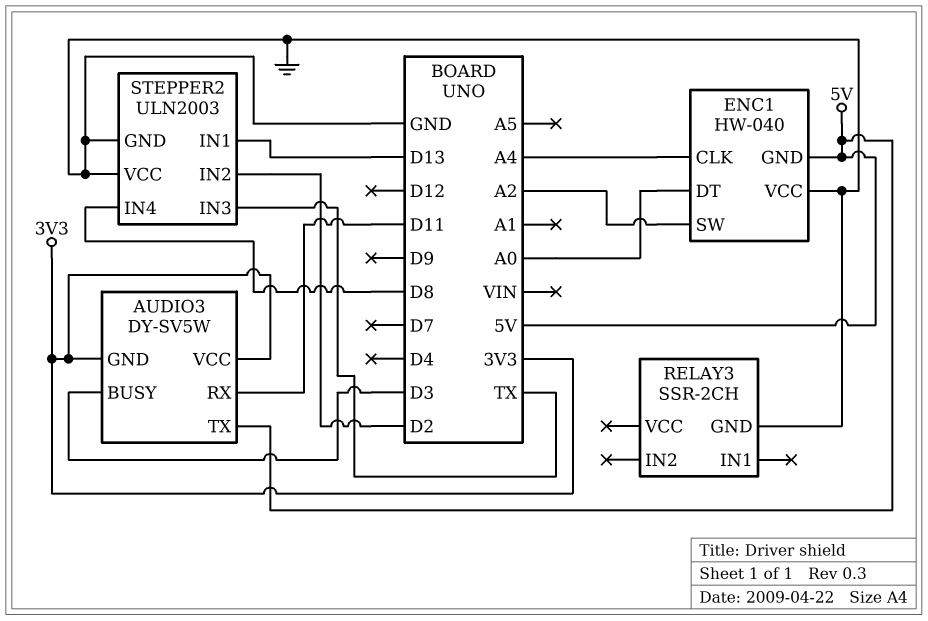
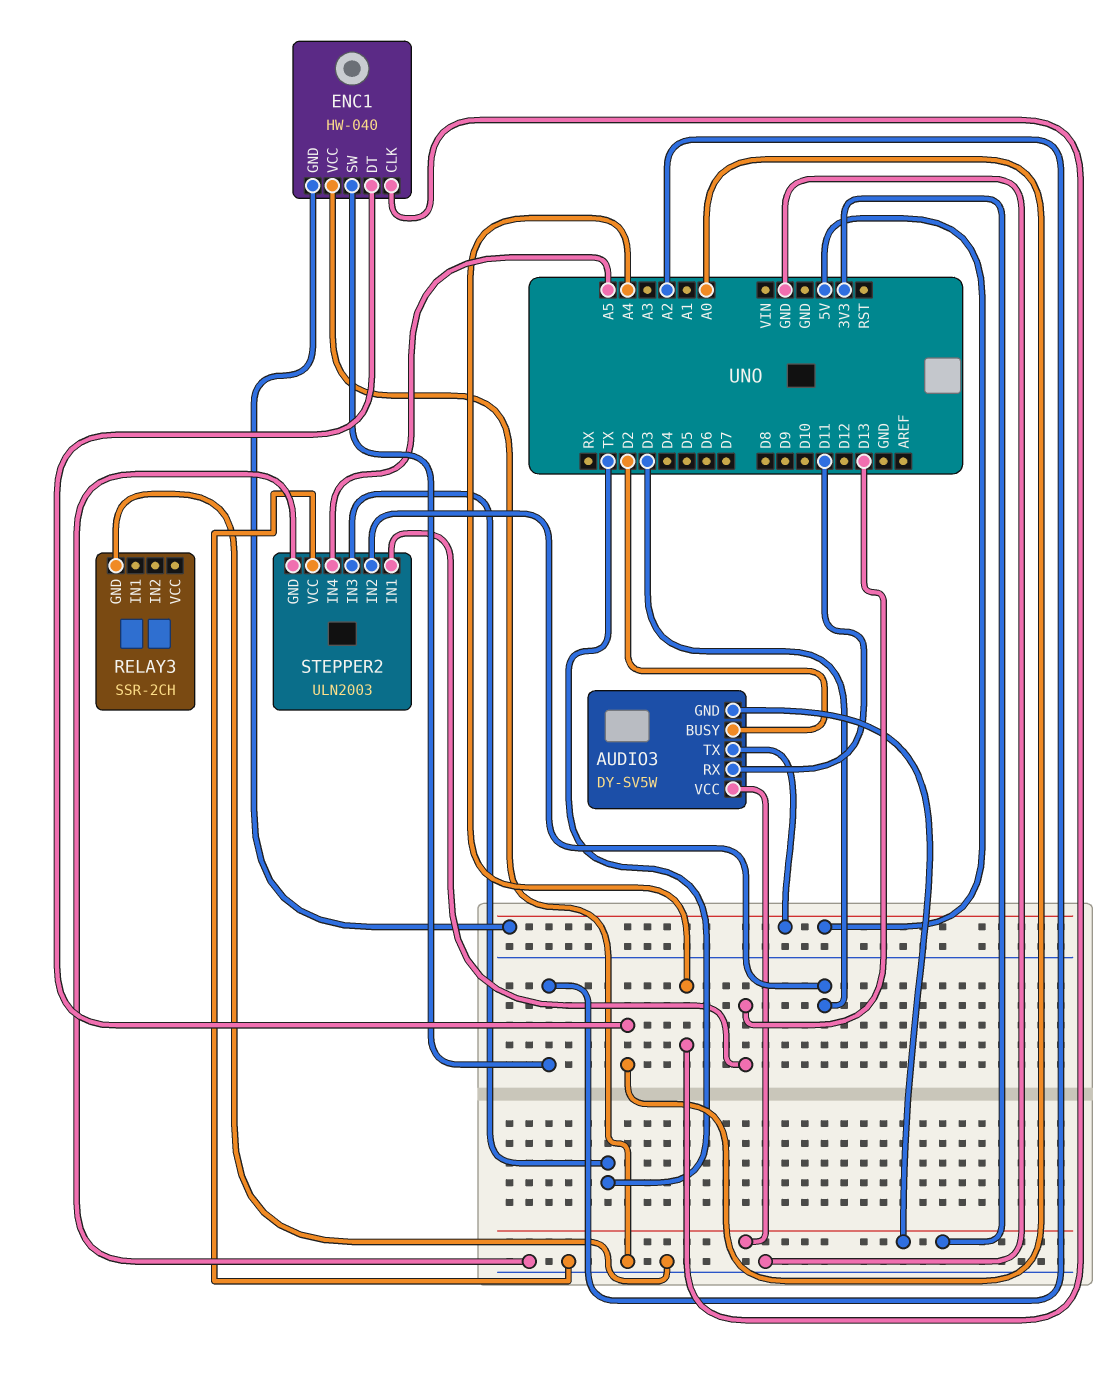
AUDIO3 pin BUSY: D3 -> D2
STEPPER2 pin IN2: D2 -> D3
STEPPER2 pin IN4: D8 -> A5

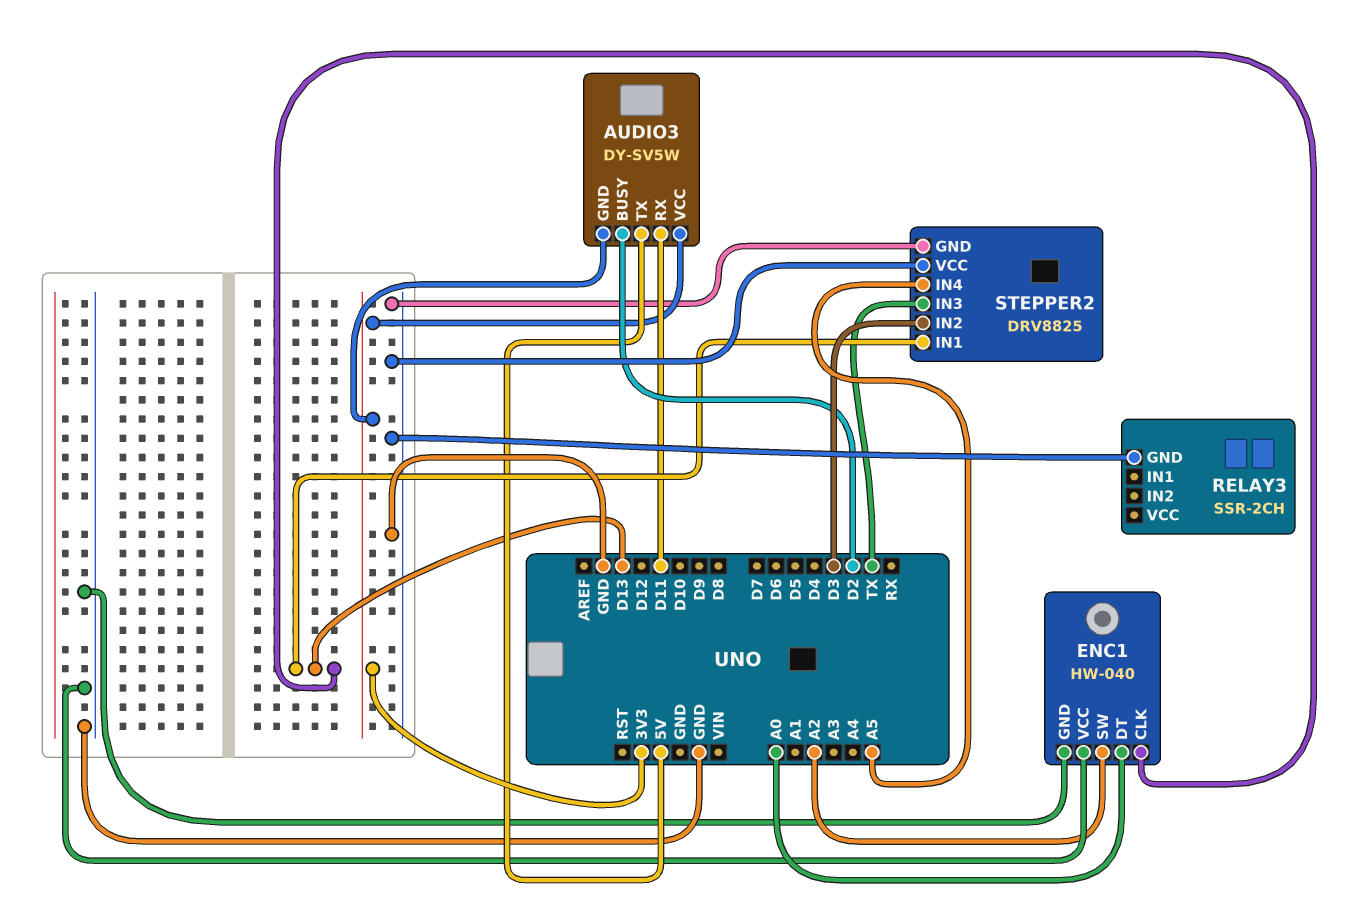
ENC1 pin CLK: A4 -> D13
ENC1 pin GND: 5V -> GND
STEPPER2: ULN2003 -> DRV8825

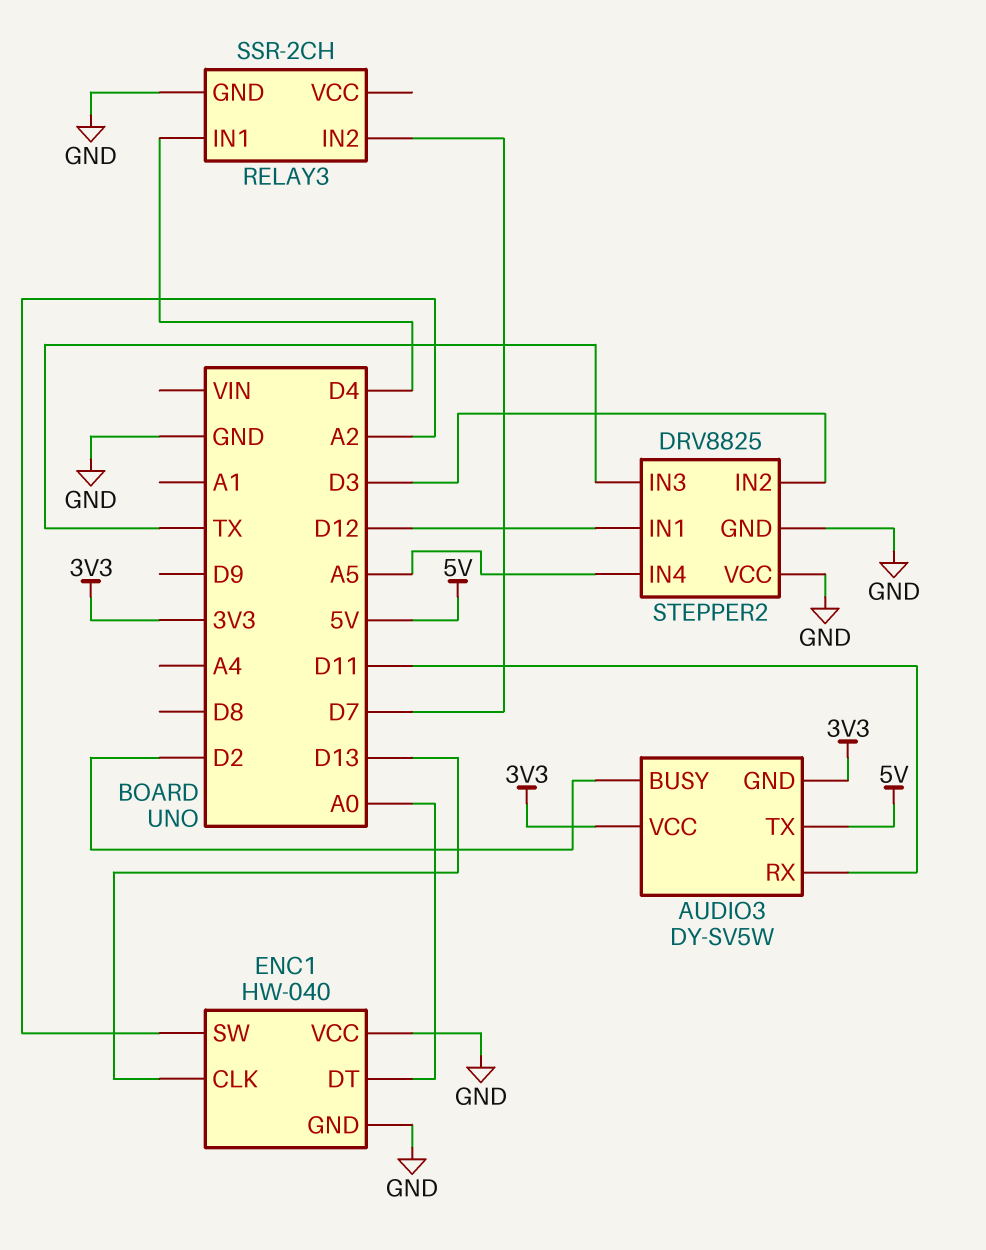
RELAY3 pin IN1: none -> D4
RELAY3 pin IN2: none -> D7
STEPPER2 pin IN1: D13 -> D12

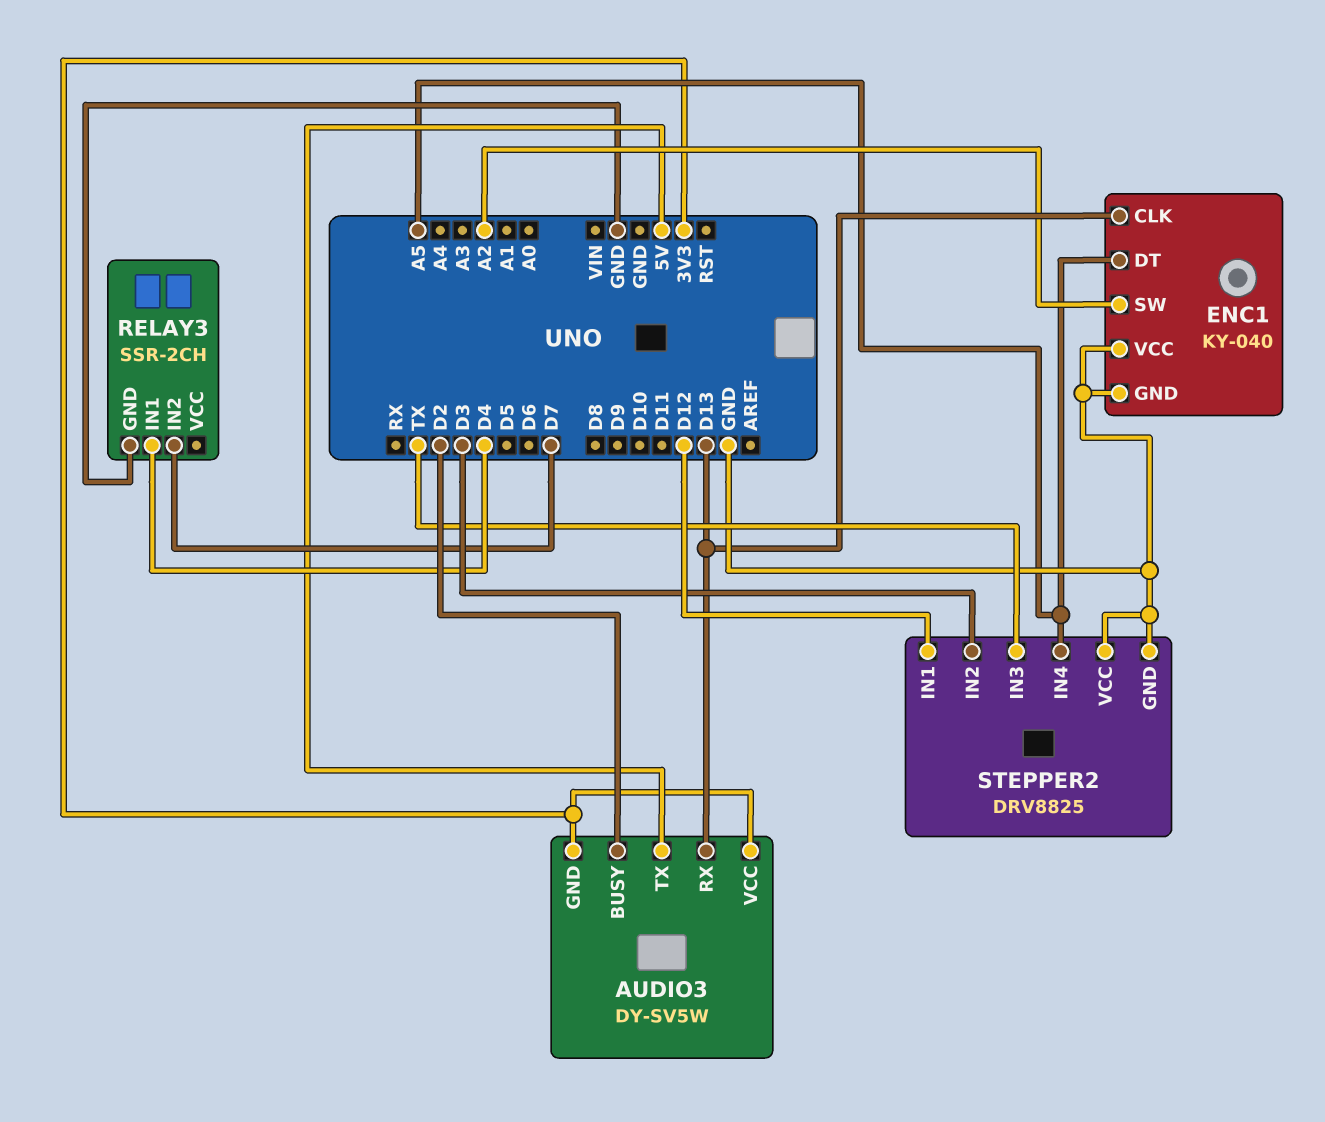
AUDIO3 pin RX: D11 -> D13
ENC1: HW-040 -> KY-040
ENC1 pin DT: A0 -> A5

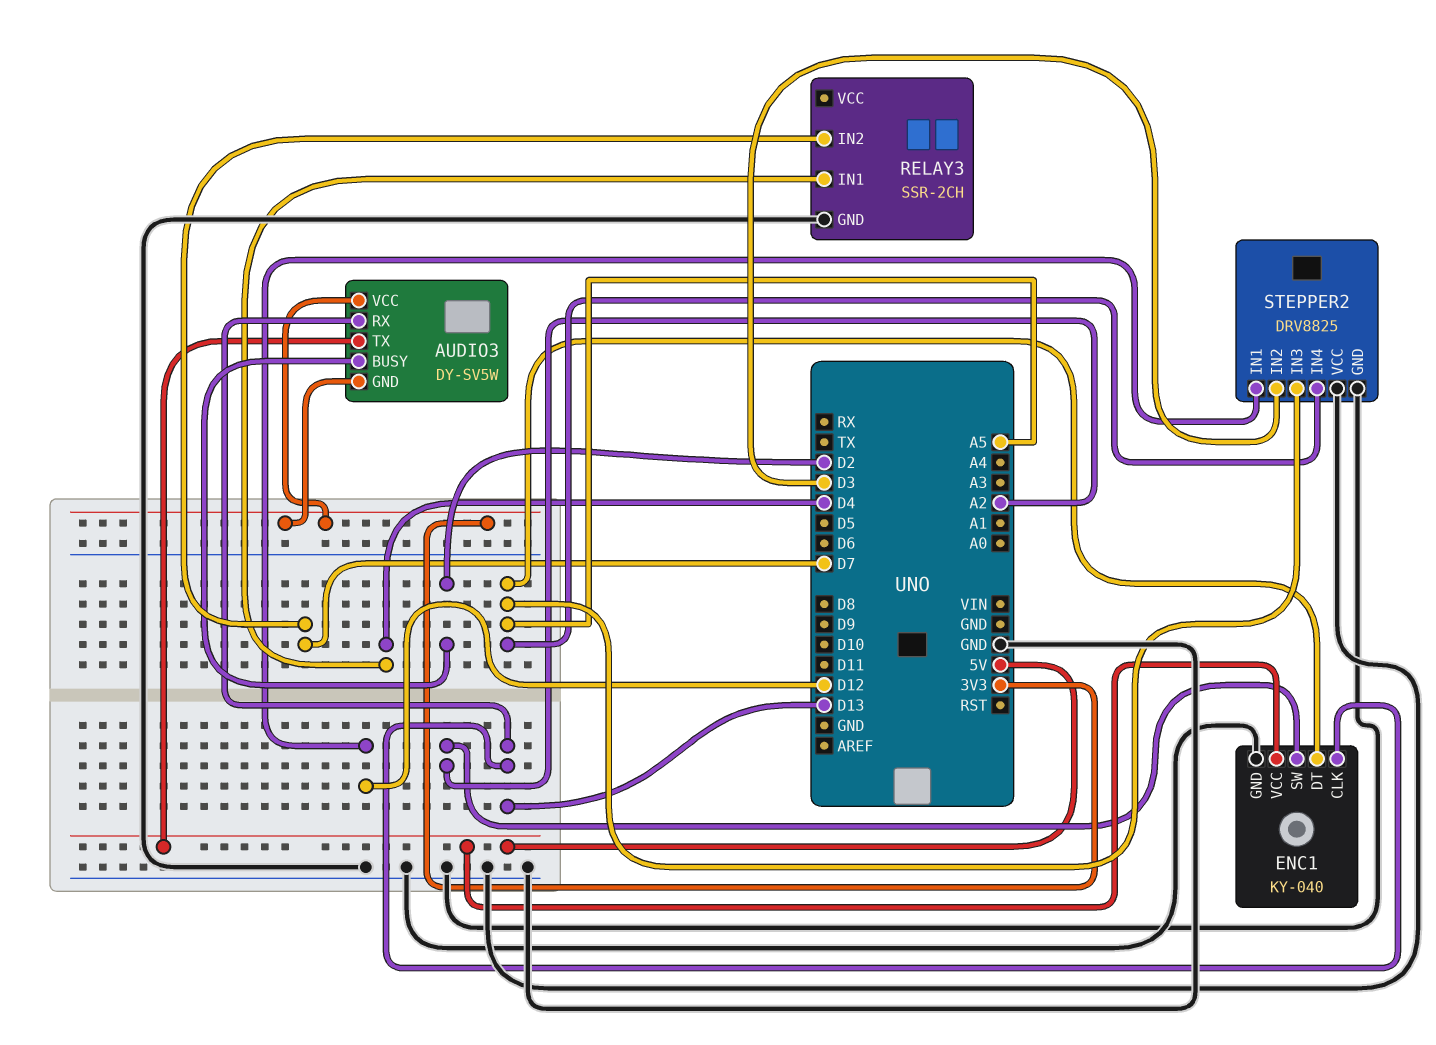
ENC1 pin VCC: GND -> 5V
STEPPER2 pin IN3: TX -> A5

